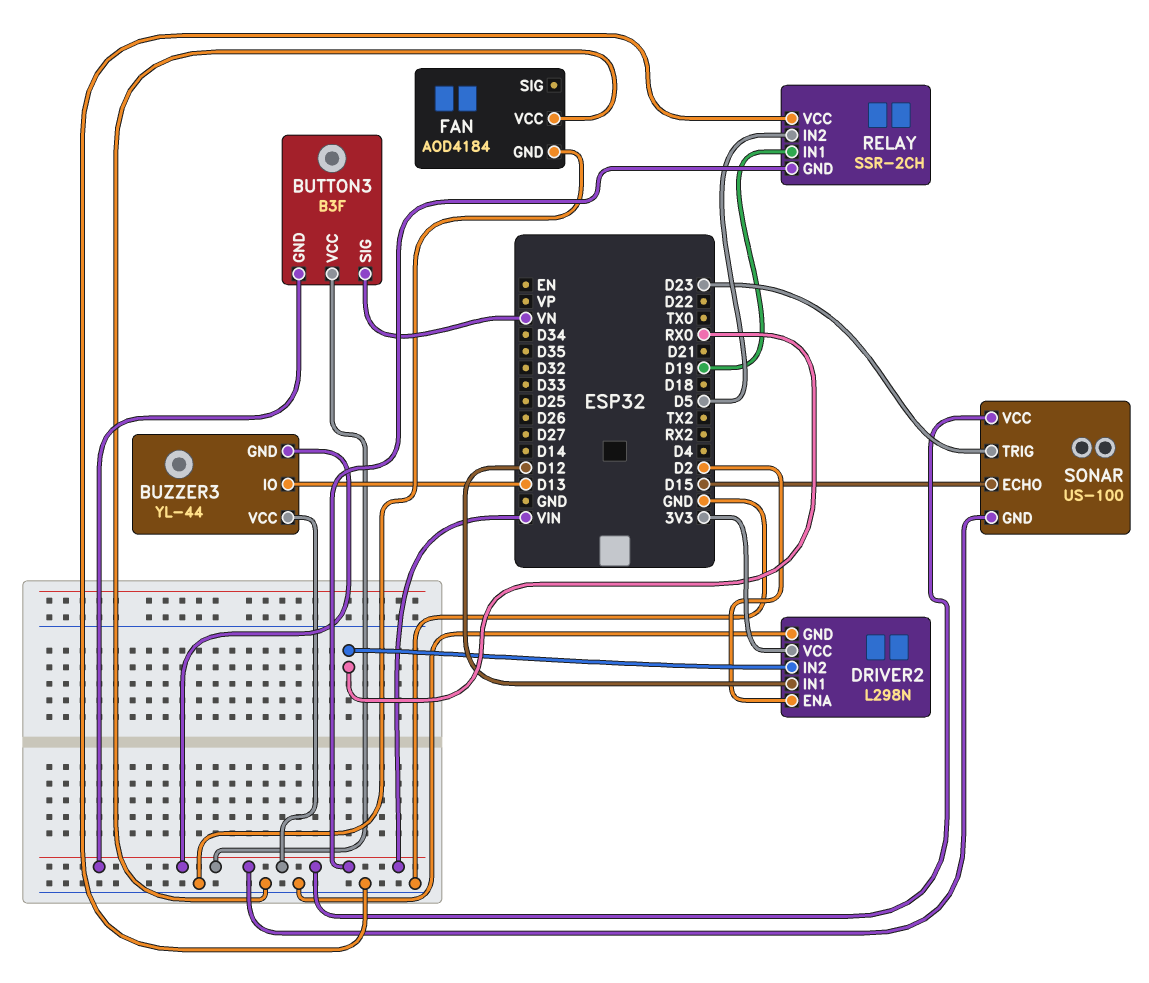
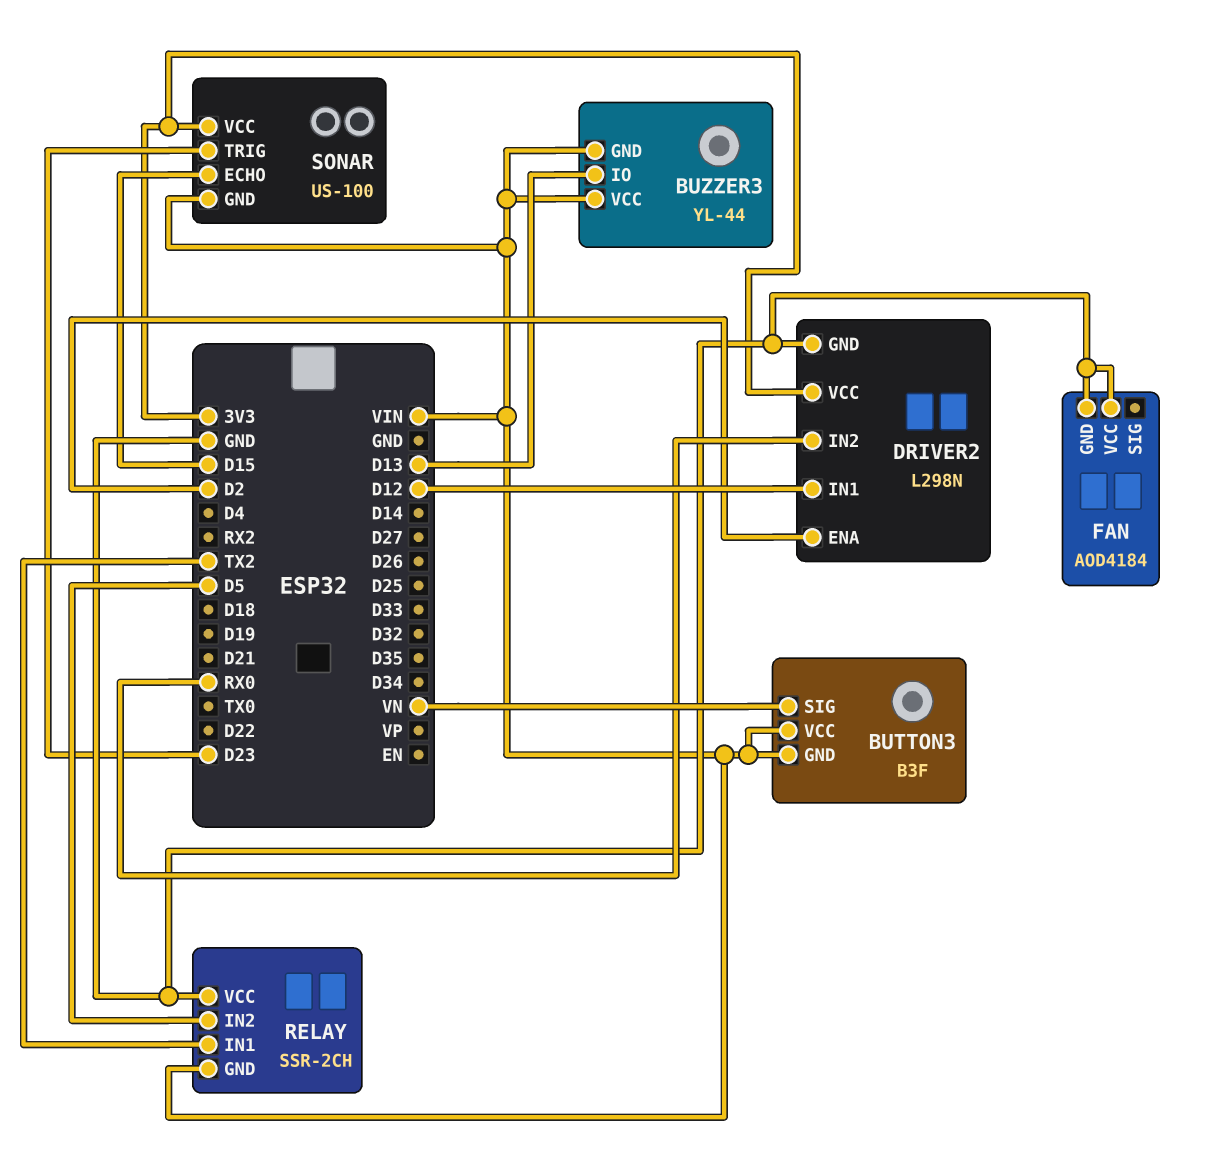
RELAY pin IN1: D19 -> TX2
SONAR pin VCC: VIN -> 3V3

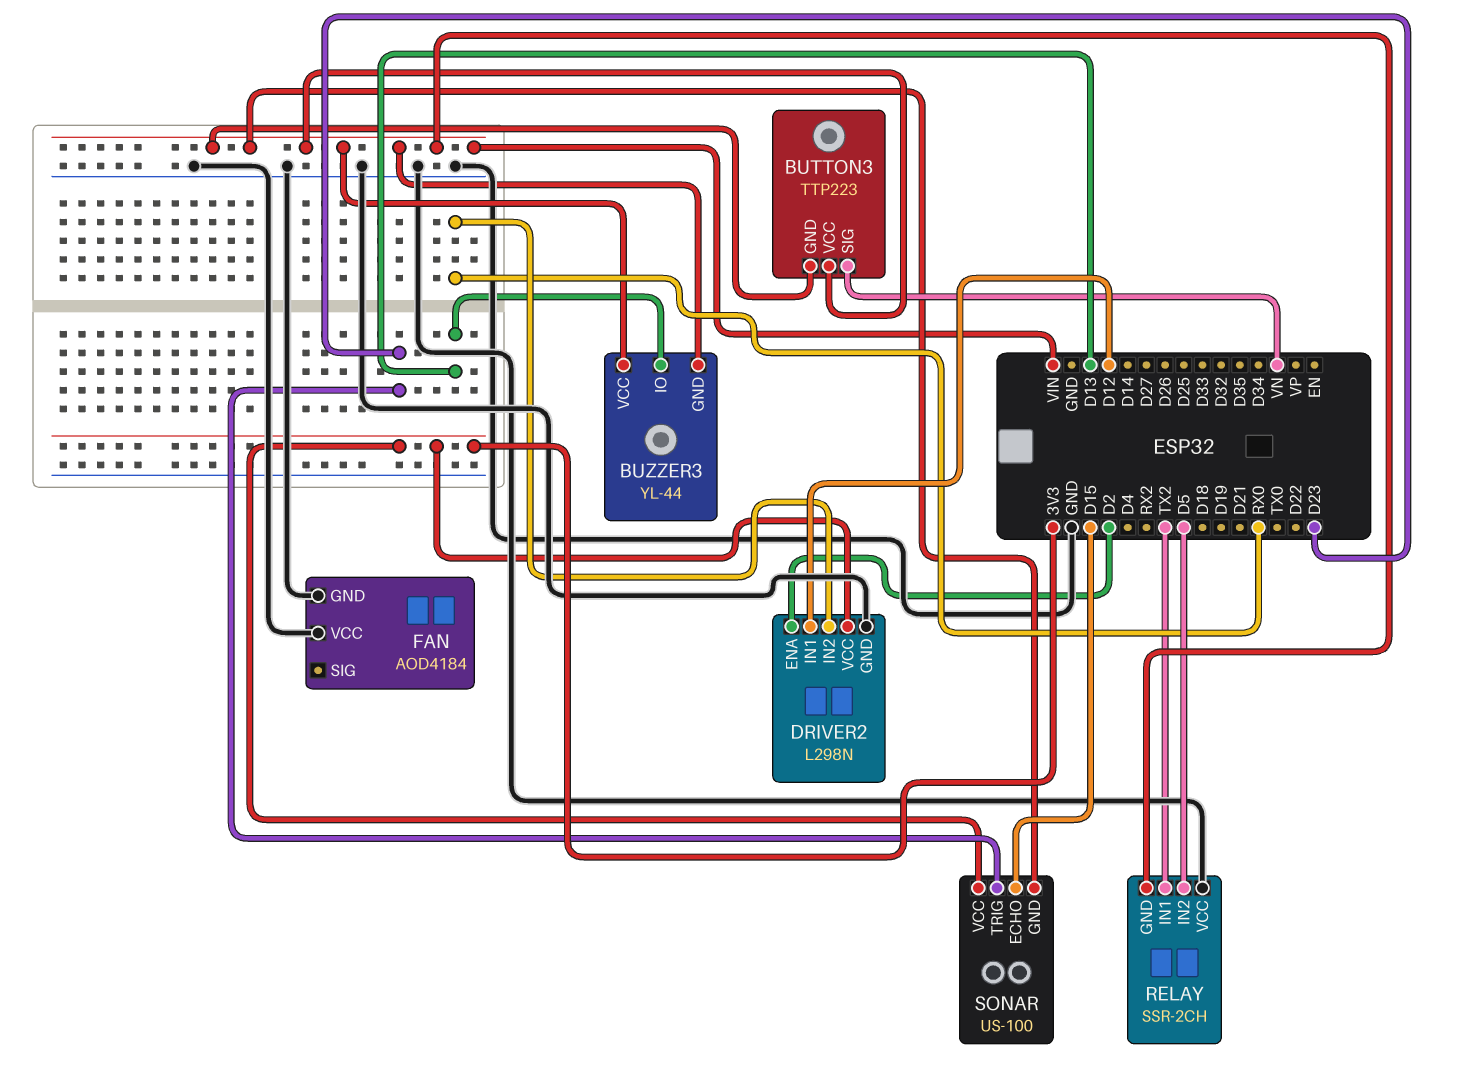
BUTTON3: B3F -> TTP223

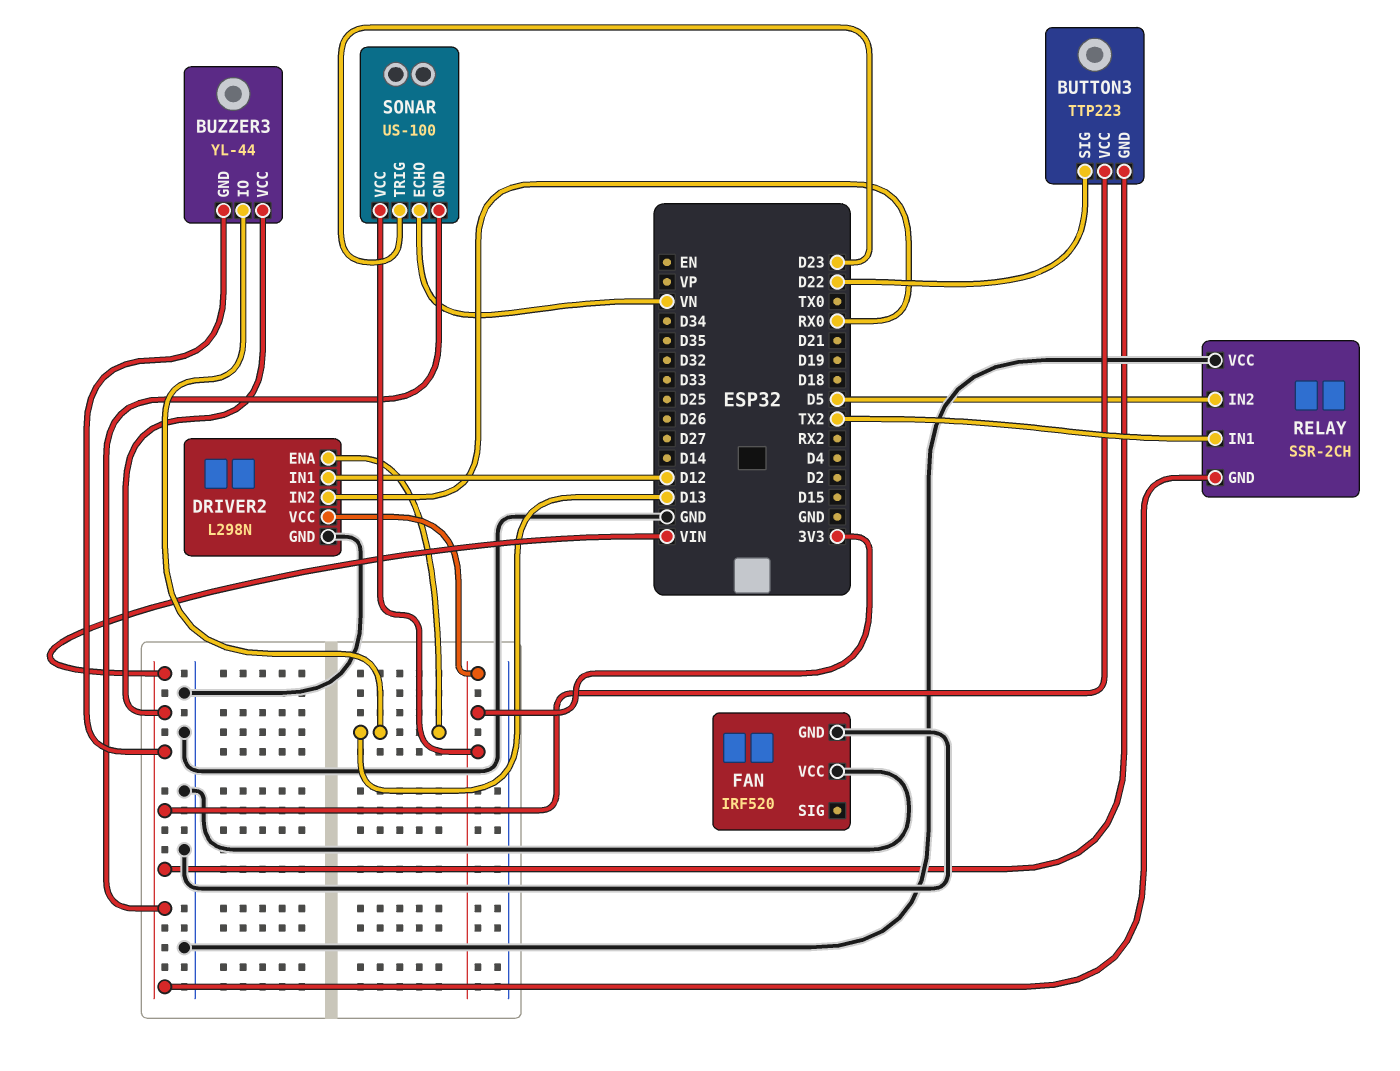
BUTTON3 pin SIG: VN -> D22
DRIVER2 pin ENA: D2 -> D13
FAN: AOD4184 -> IRF520
SONAR pin ECHO: D15 -> VN

